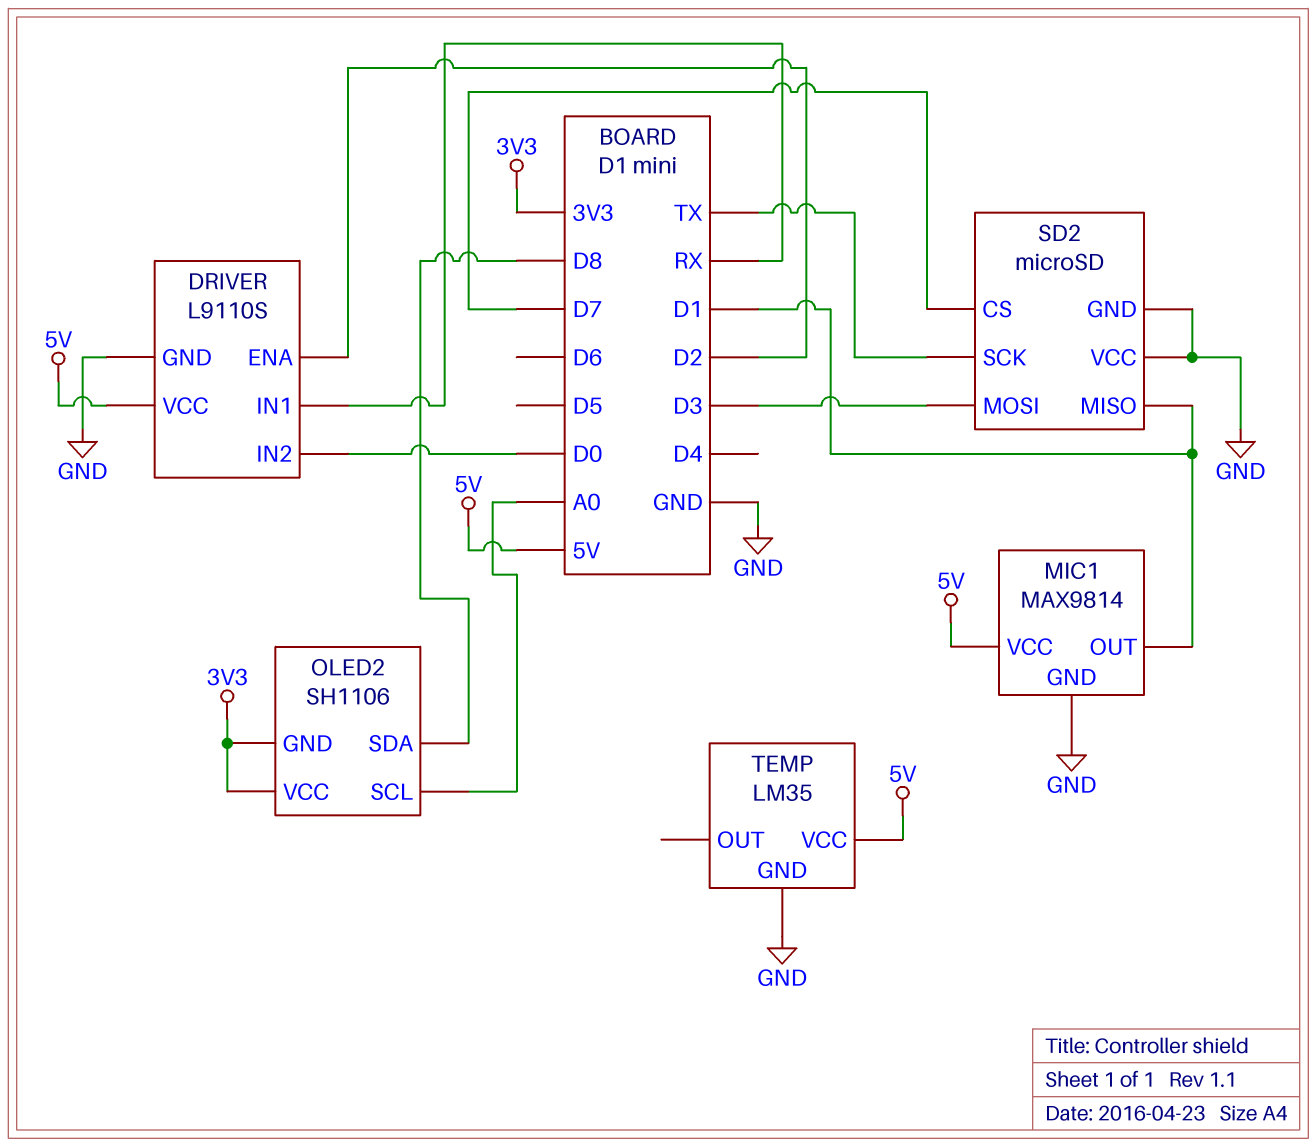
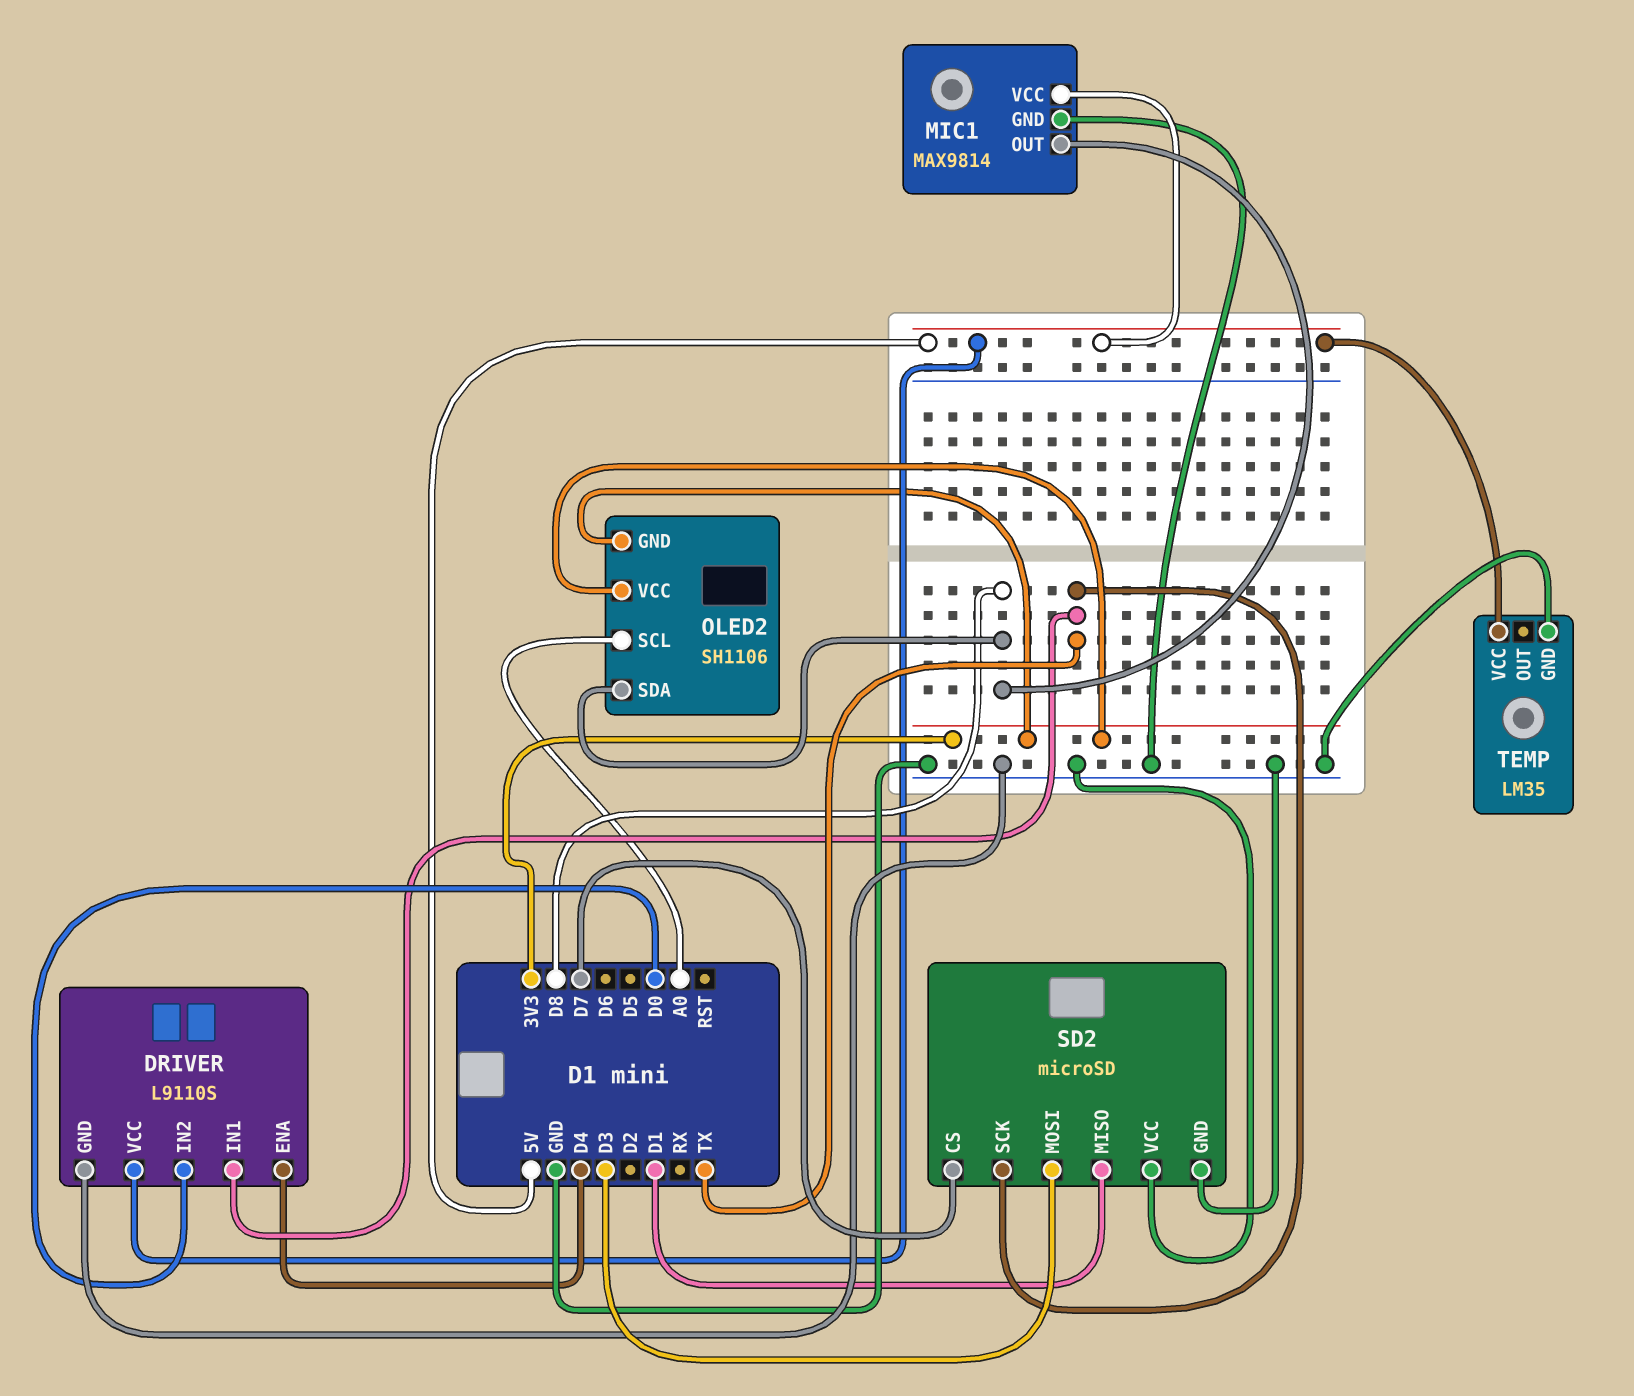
DRIVER pin ENA: D2 -> D4
DRIVER pin IN1: RX -> TX
MIC1 pin OUT: D1 -> D8

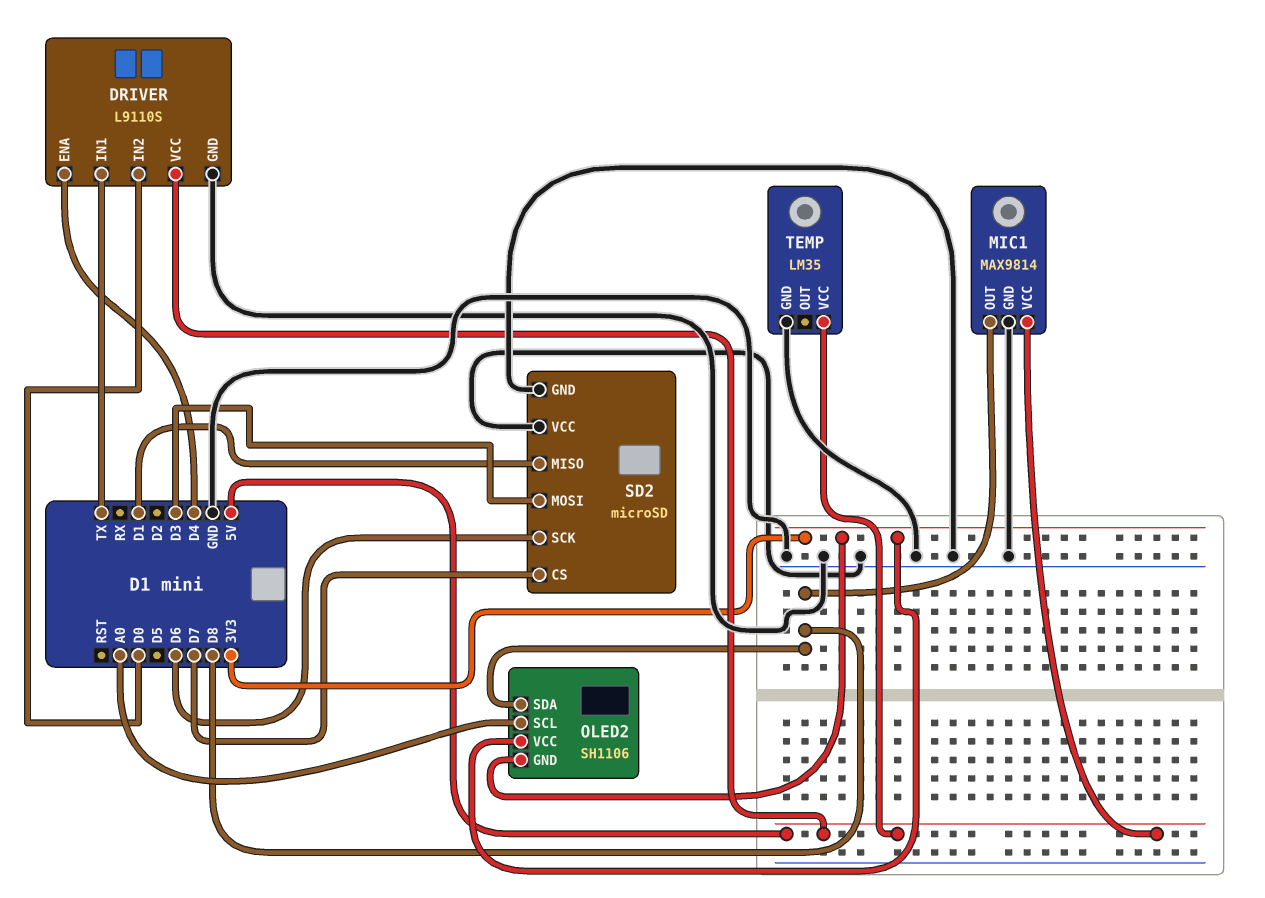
SD2 pin SCK: TX -> D6

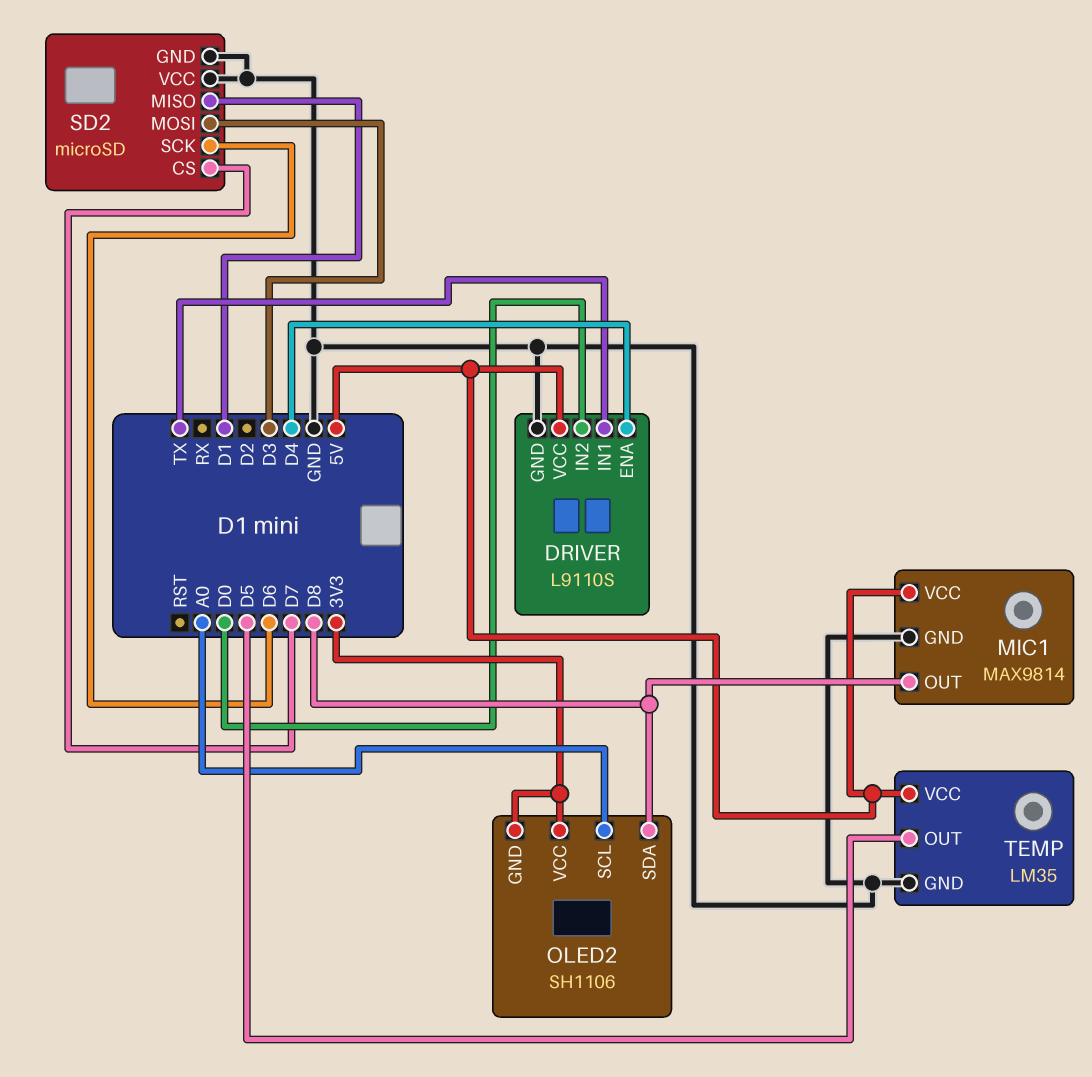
TEMP pin OUT: none -> D5

